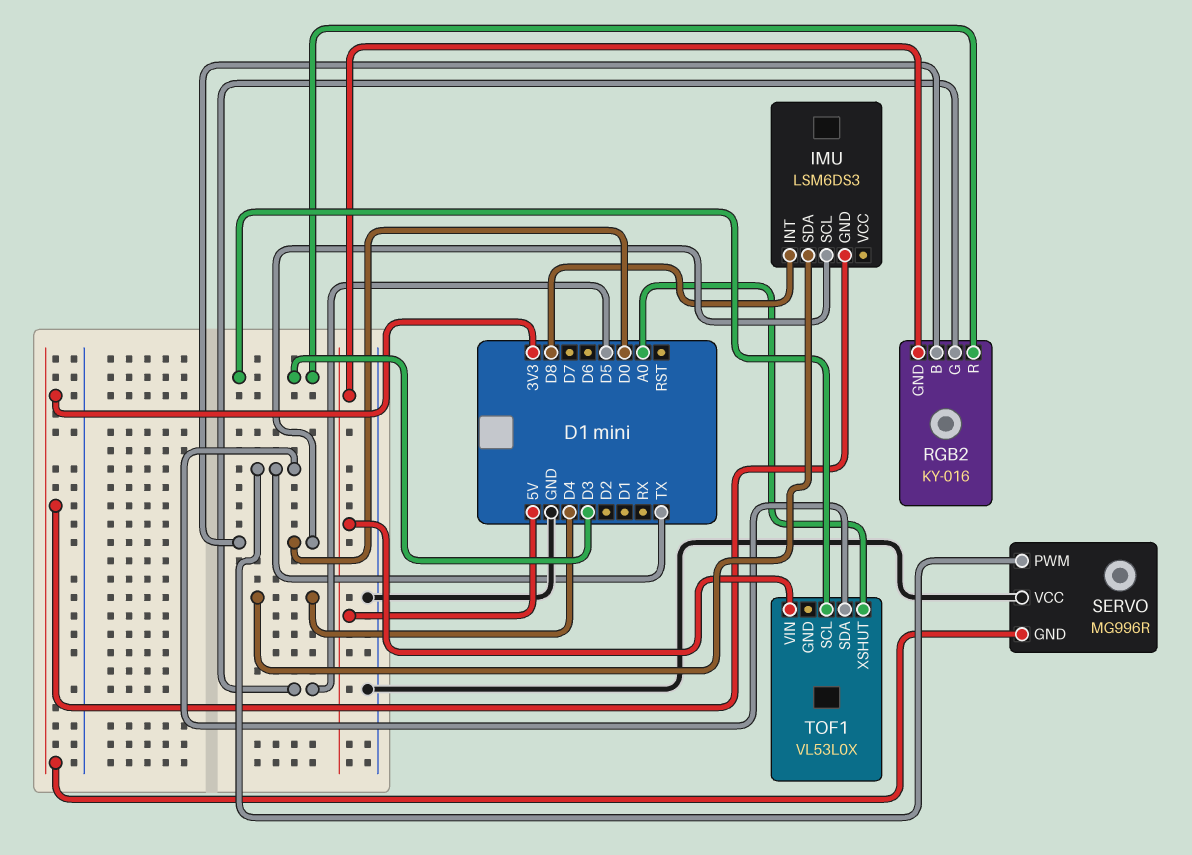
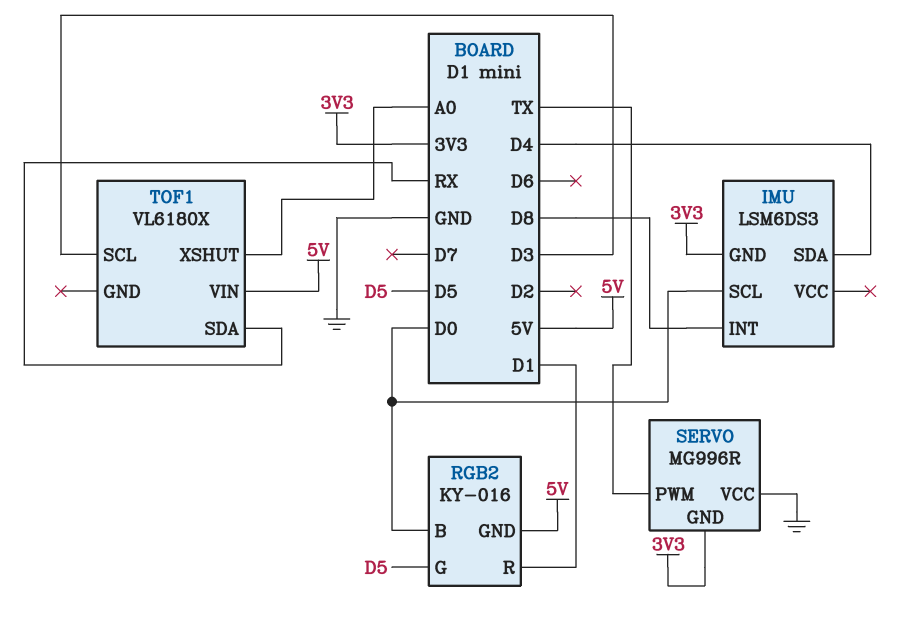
RGB2 pin R: D3 -> D1
TOF1: VL53L0X -> VL6180X
TOF1 pin SDA: TX -> RX

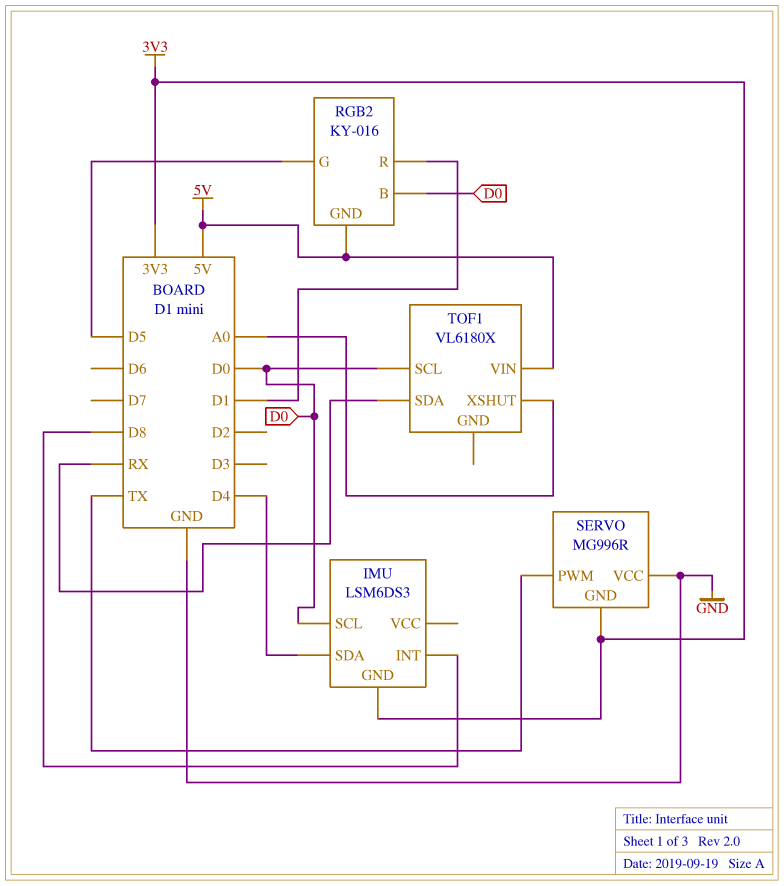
TOF1 pin SCL: D3 -> D0

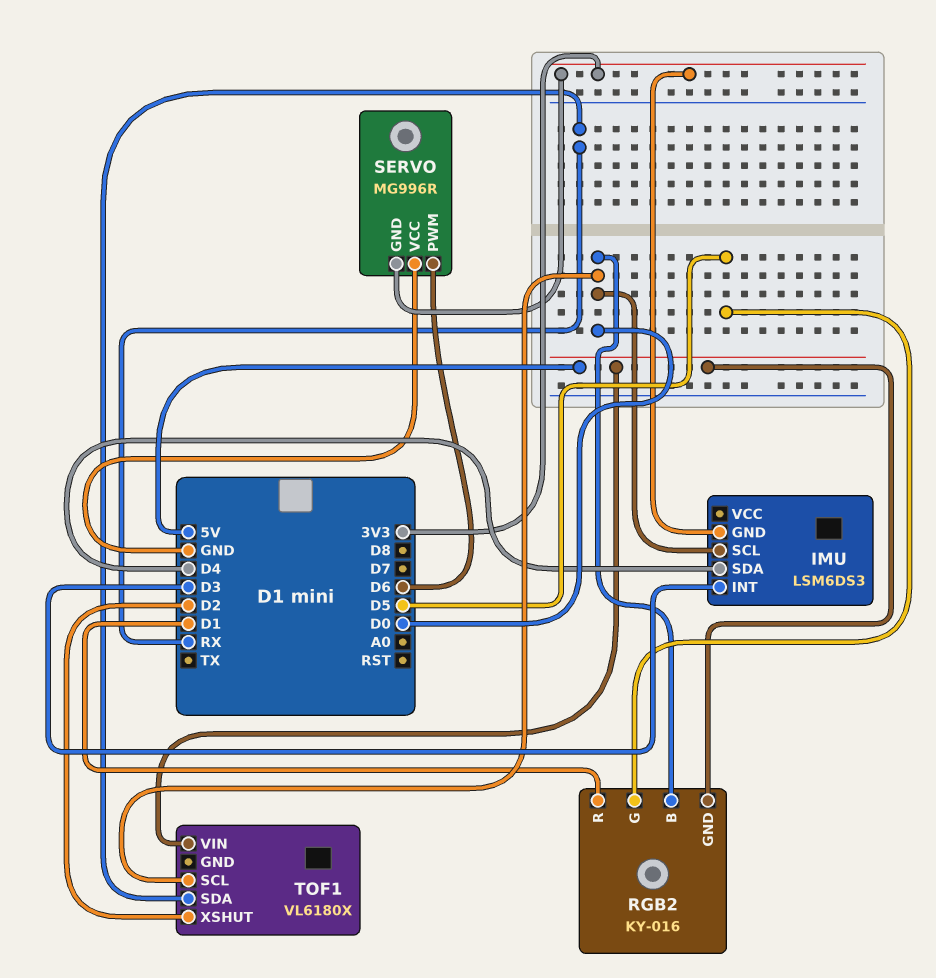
IMU pin INT: D8 -> D3
SERVO pin PWM: TX -> D6
TOF1 pin XSHUT: A0 -> D2

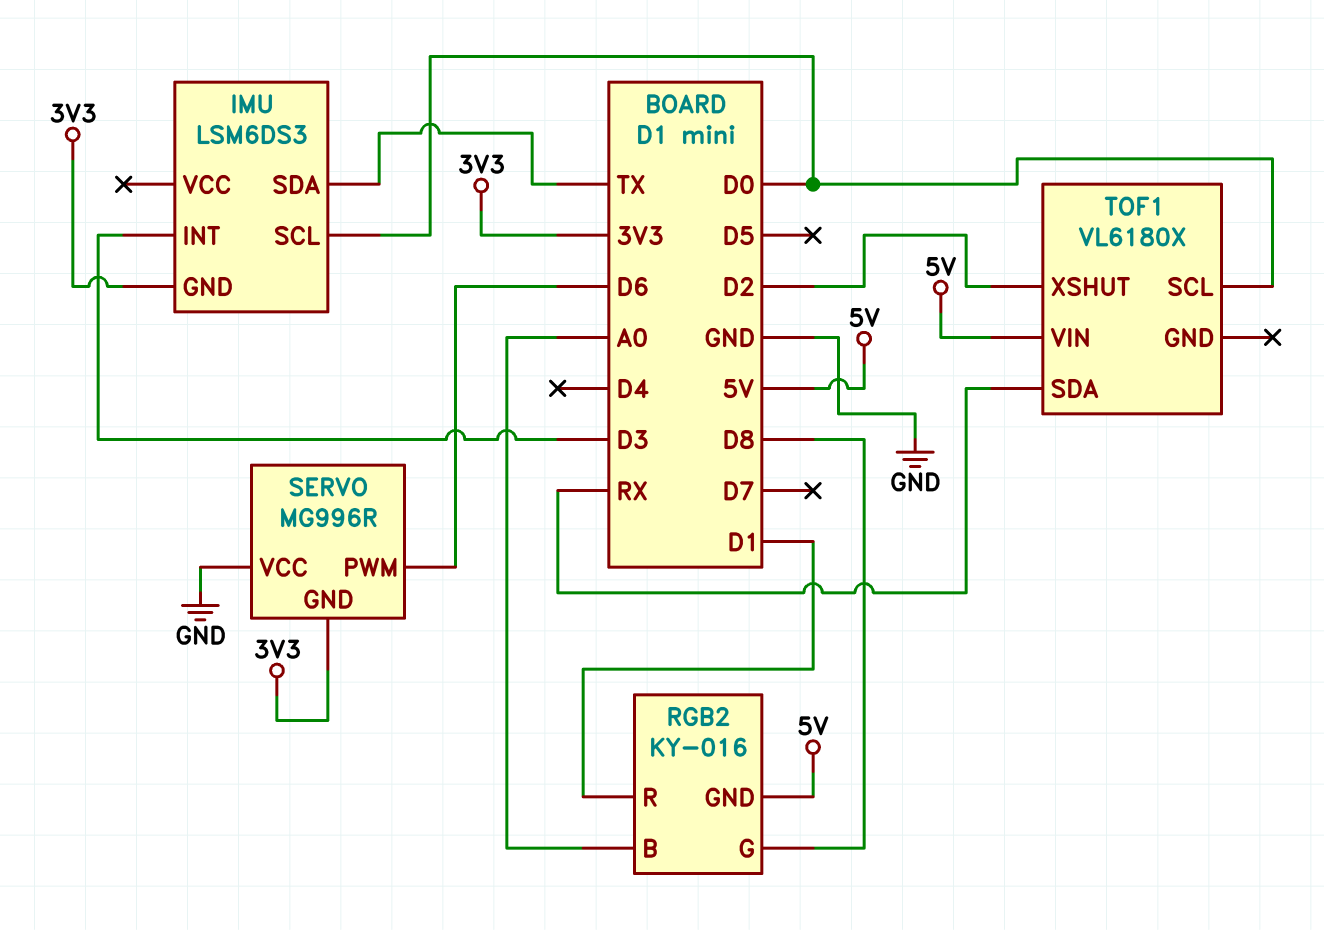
IMU pin SDA: D4 -> TX
RGB2 pin B: D0 -> A0
RGB2 pin G: D5 -> D8

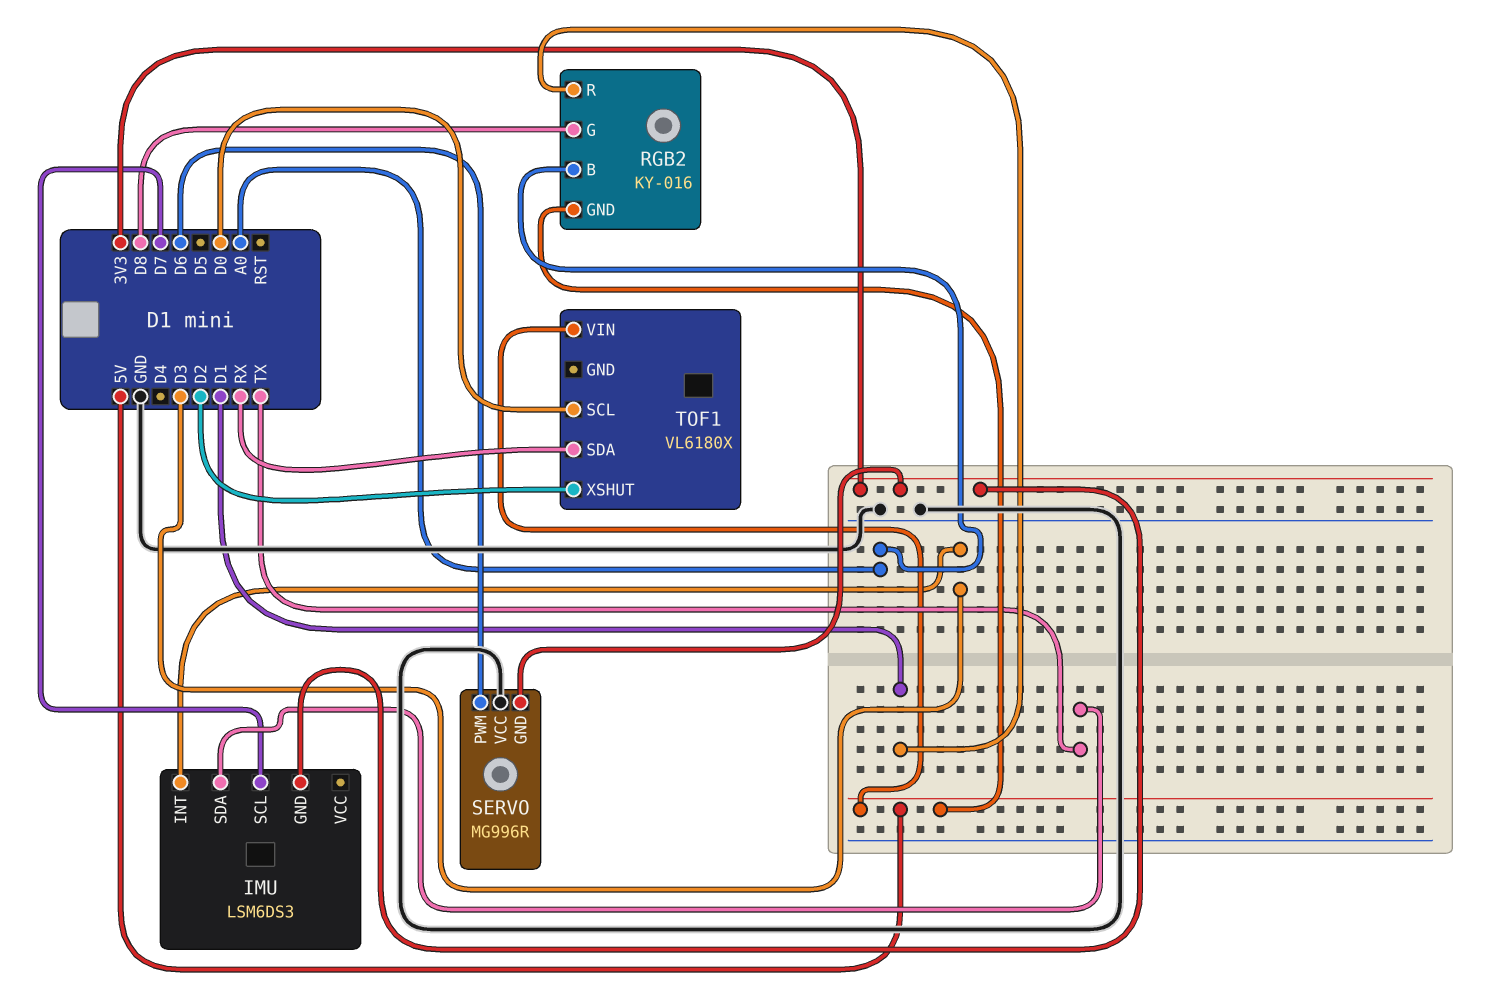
IMU pin SCL: D0 -> D7

